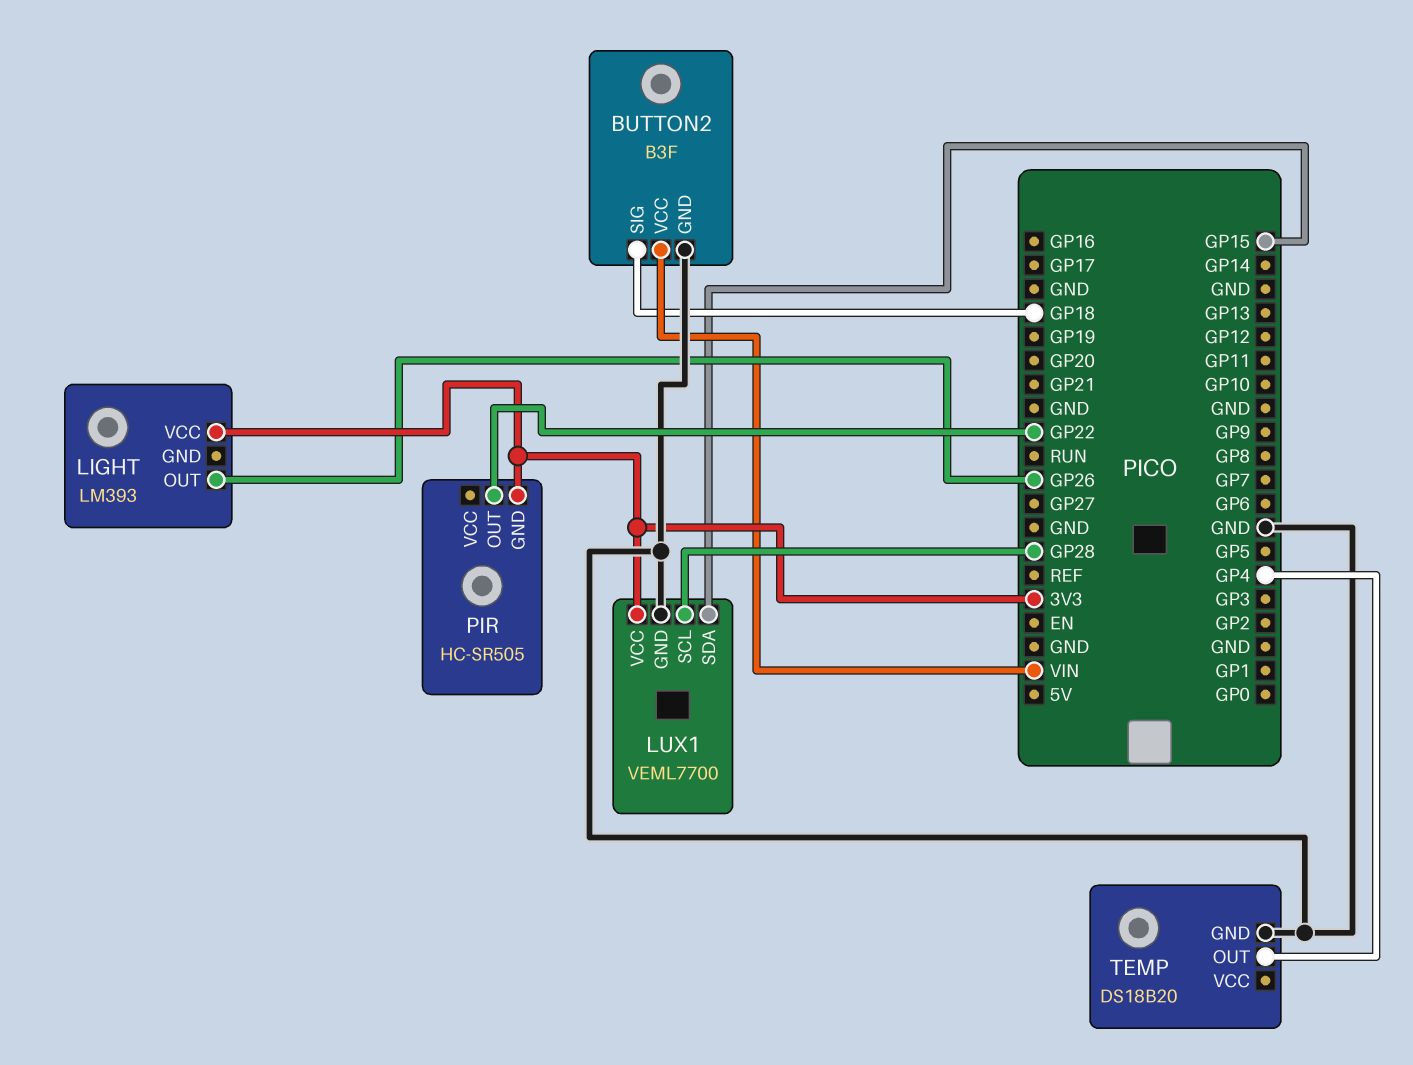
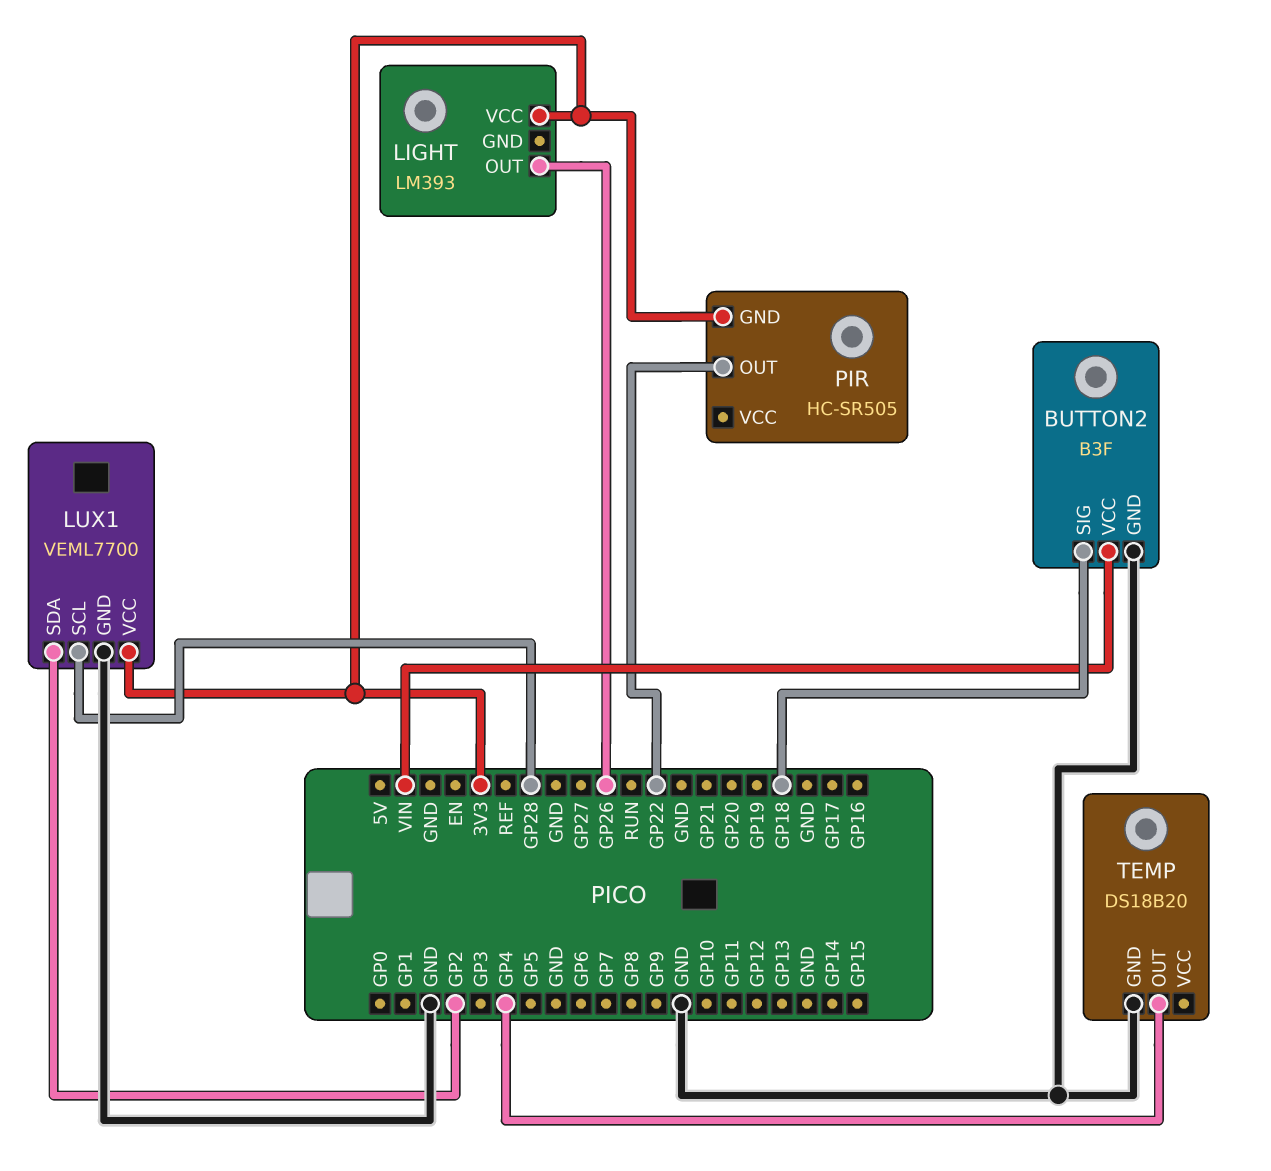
LUX1 pin SDA: GP15 -> GP2

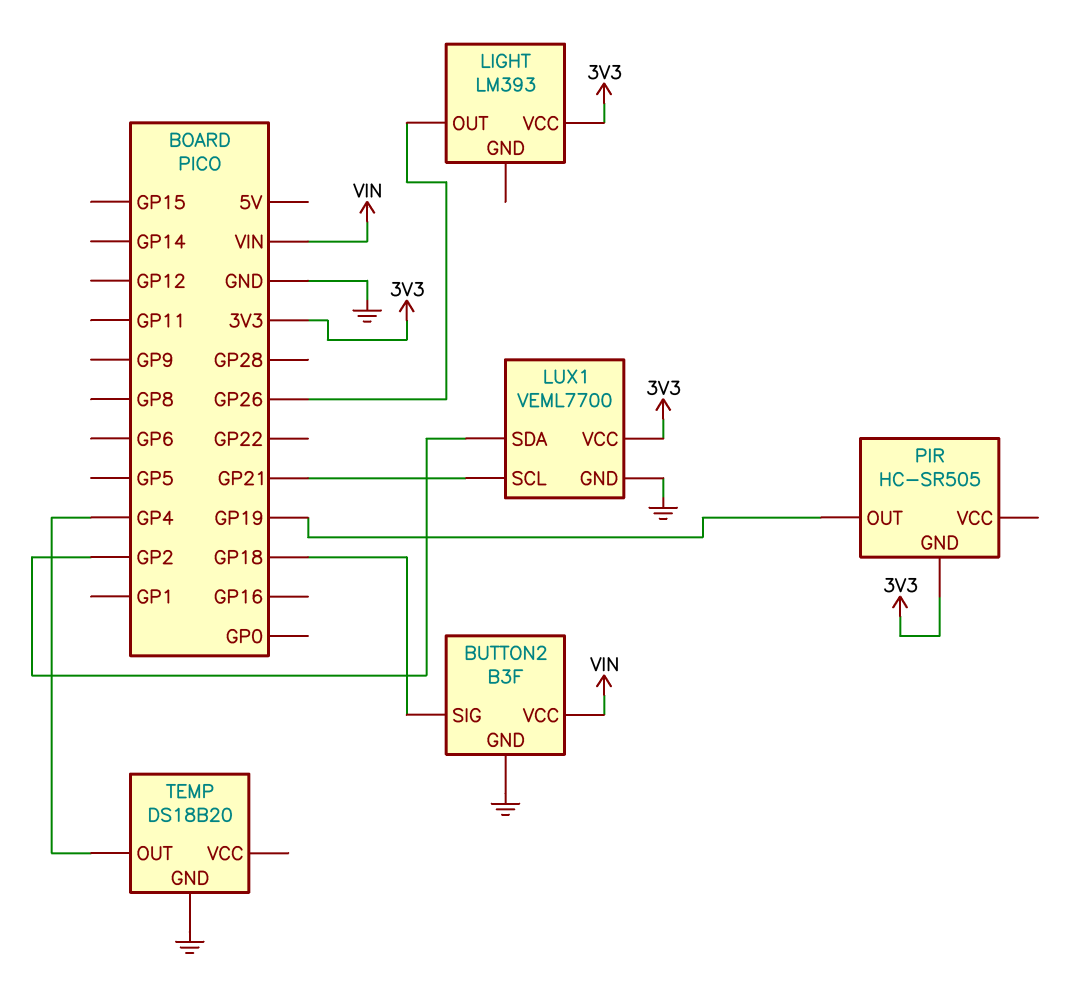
LUX1 pin SCL: GP28 -> GP21
PIR pin OUT: GP22 -> GP19

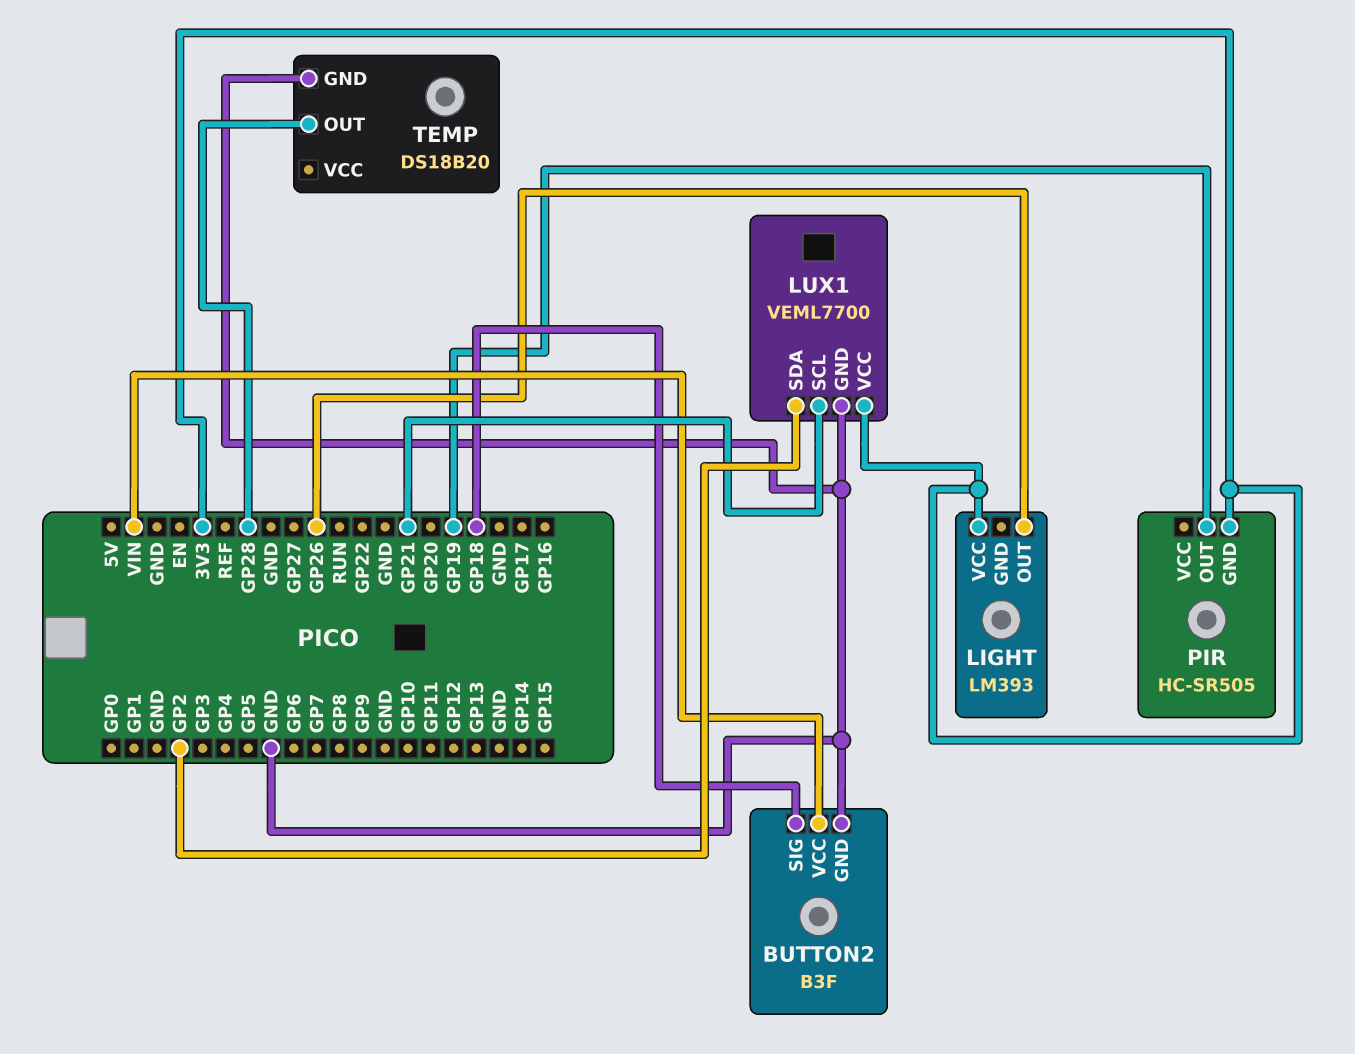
TEMP pin OUT: GP4 -> GP28

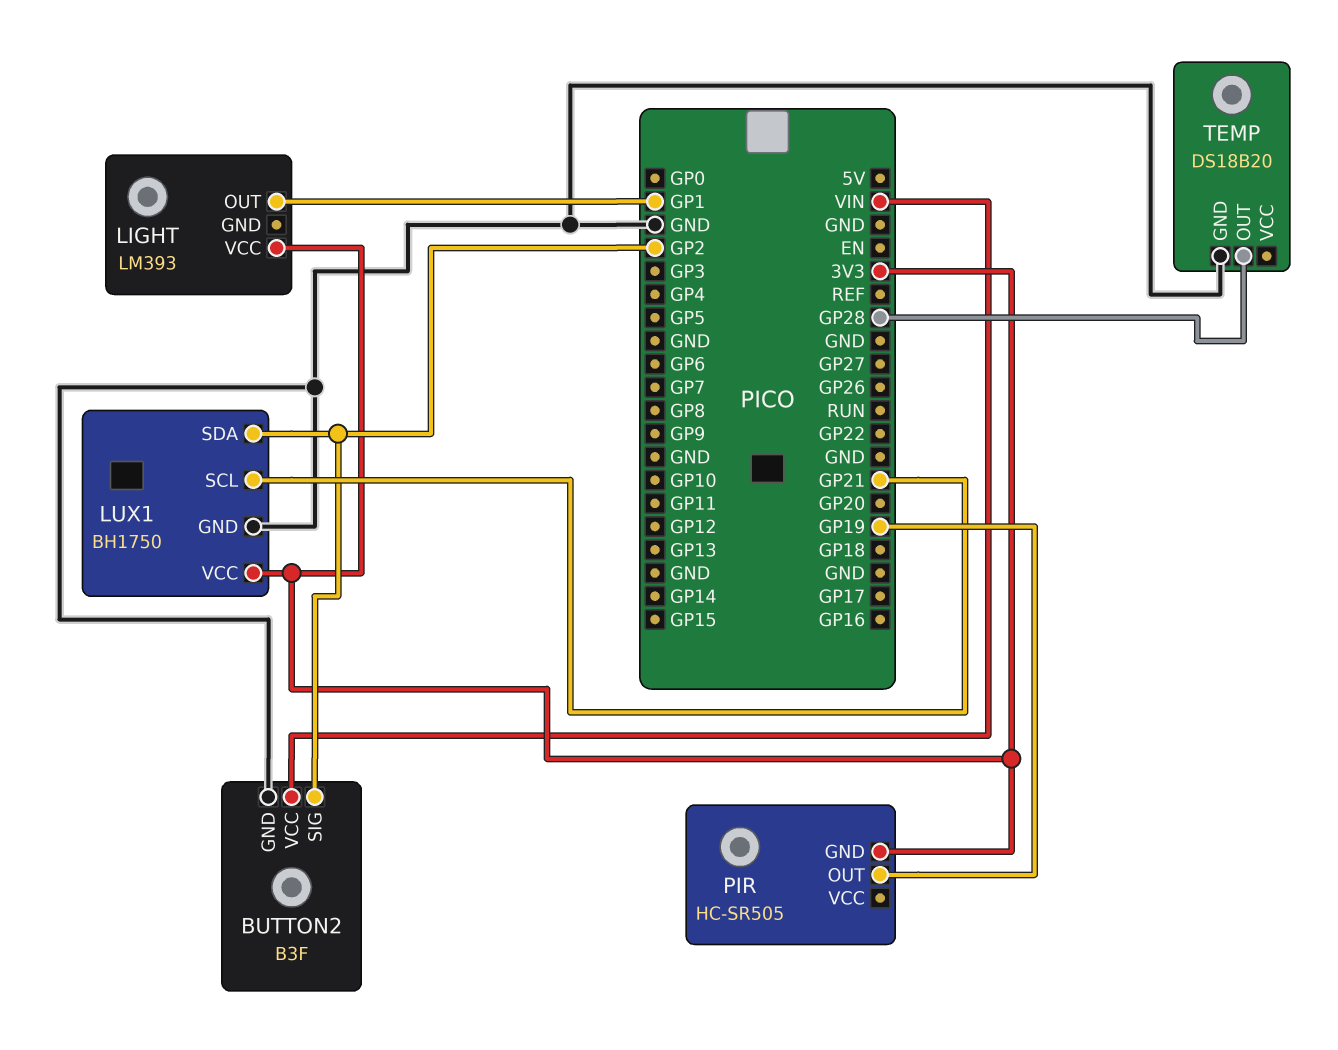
BUTTON2 pin SIG: GP18 -> GP2
LIGHT pin OUT: GP26 -> GP1
LUX1: VEML7700 -> BH1750

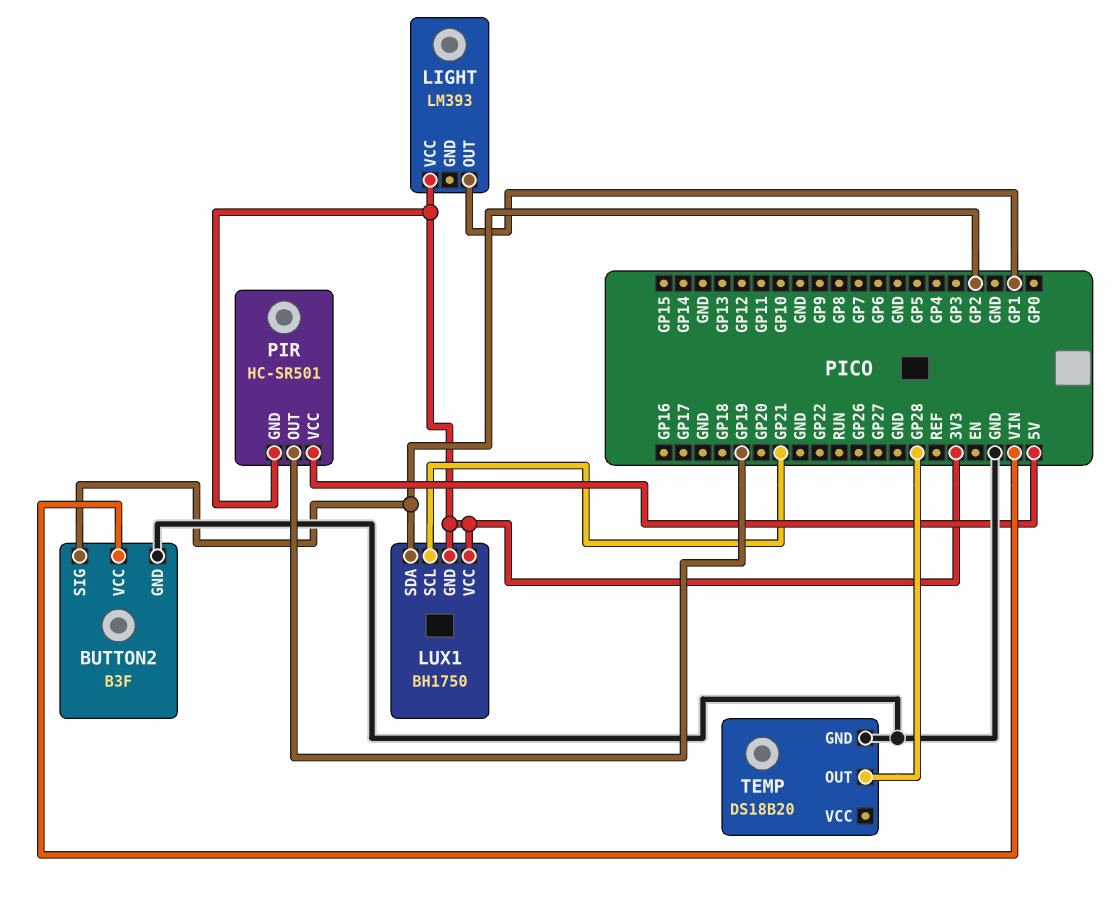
LUX1 pin GND: GND -> 3V3
PIR: HC-SR505 -> HC-SR501
PIR pin VCC: none -> 5V

